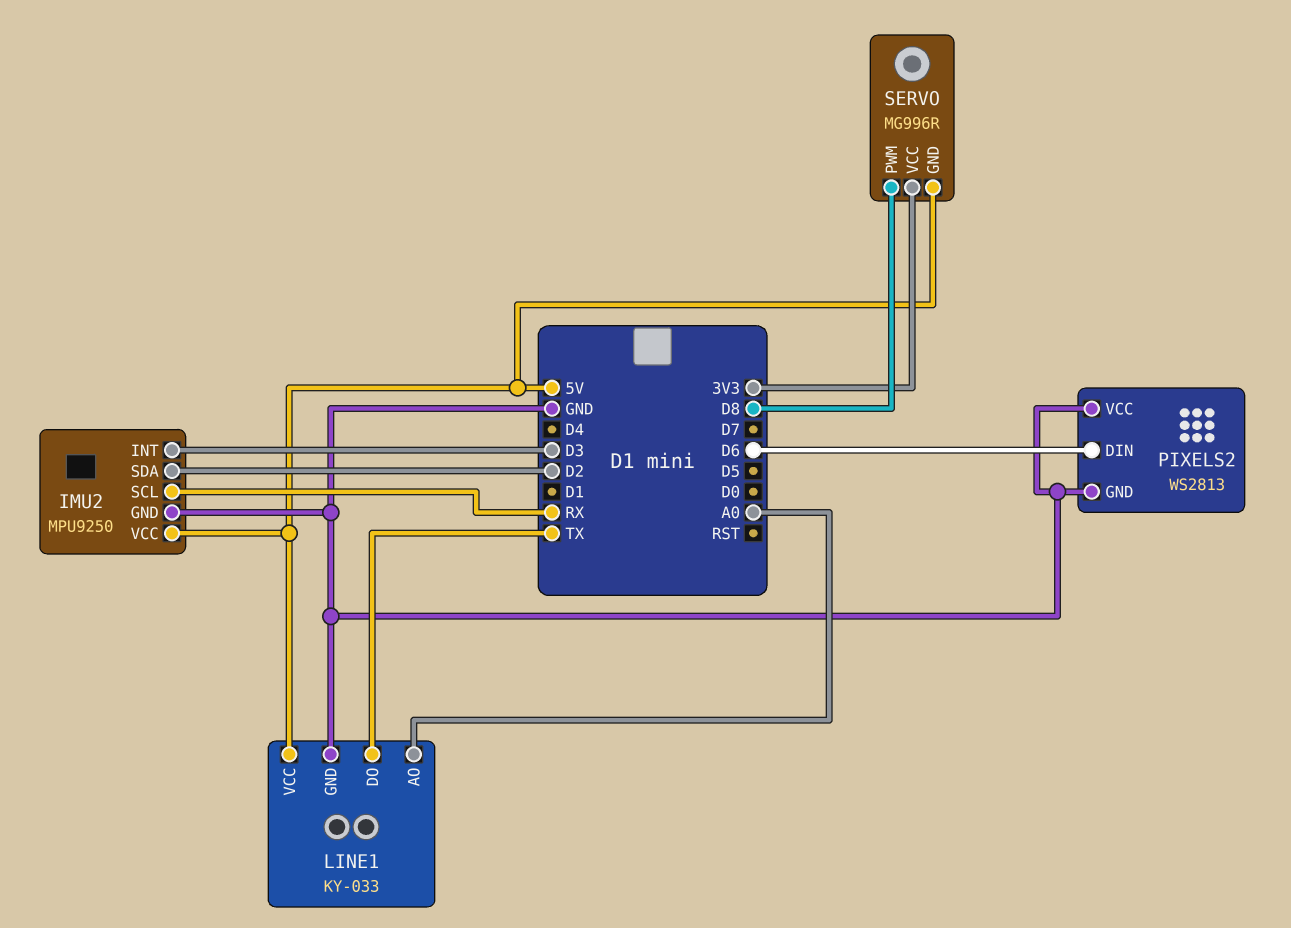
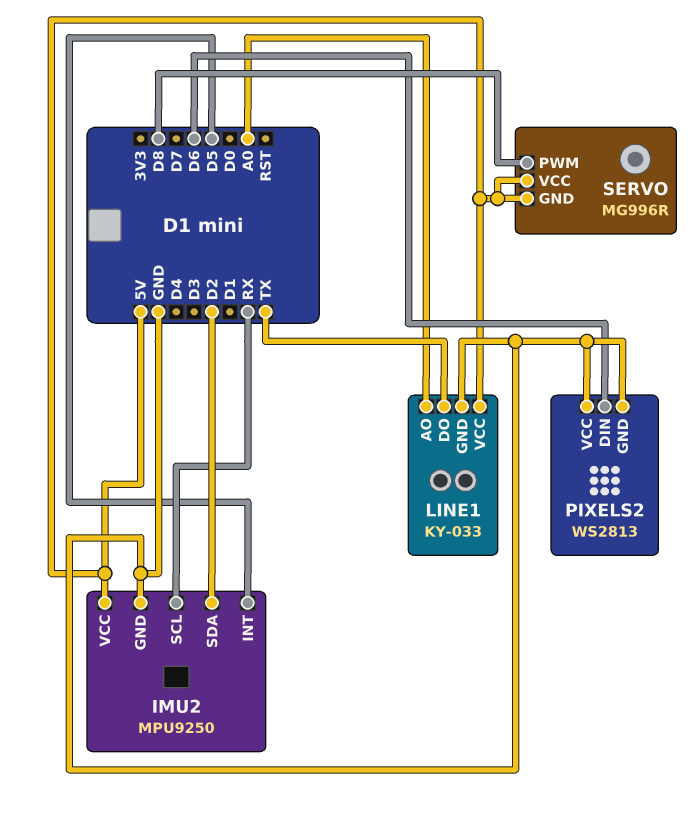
IMU2 pin INT: D3 -> D5
SERVO pin VCC: 3V3 -> 5V

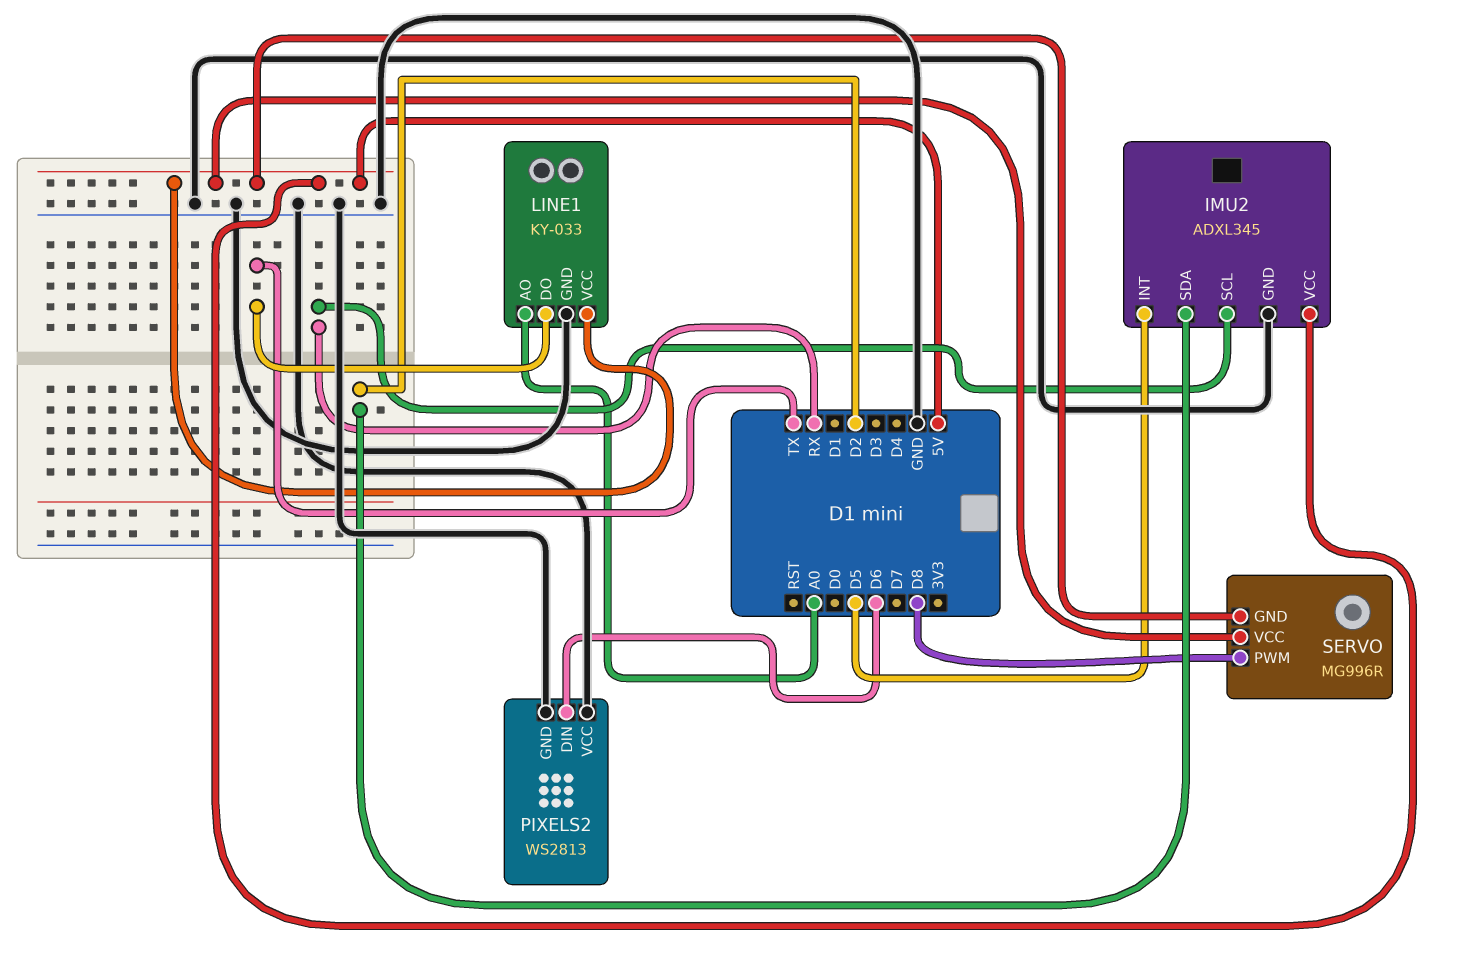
IMU2: MPU9250 -> ADXL345

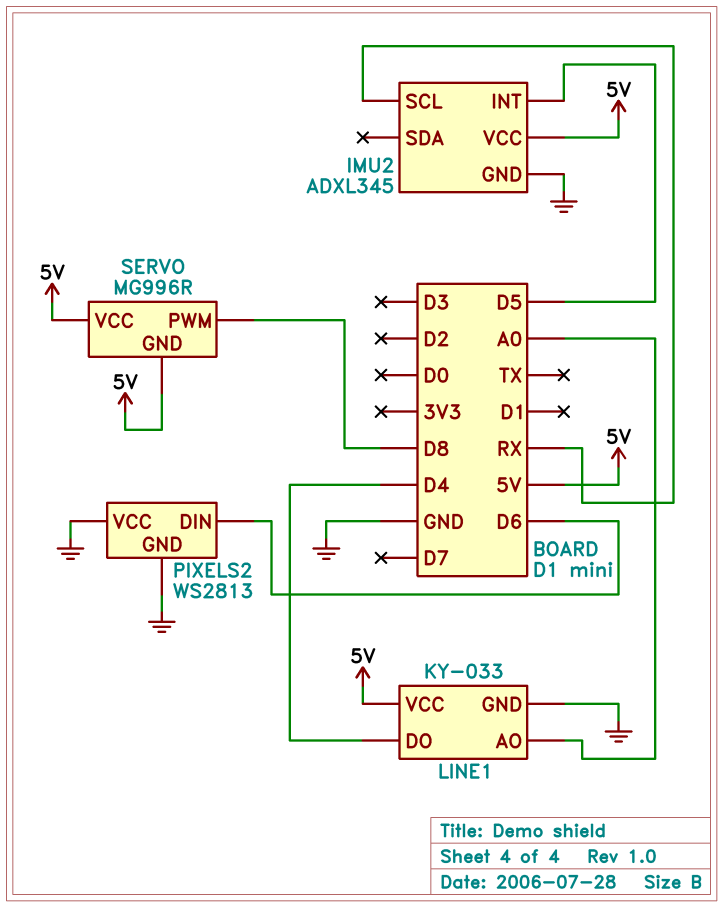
IMU2 pin SDA: D2 -> none
LINE1 pin DO: TX -> D4

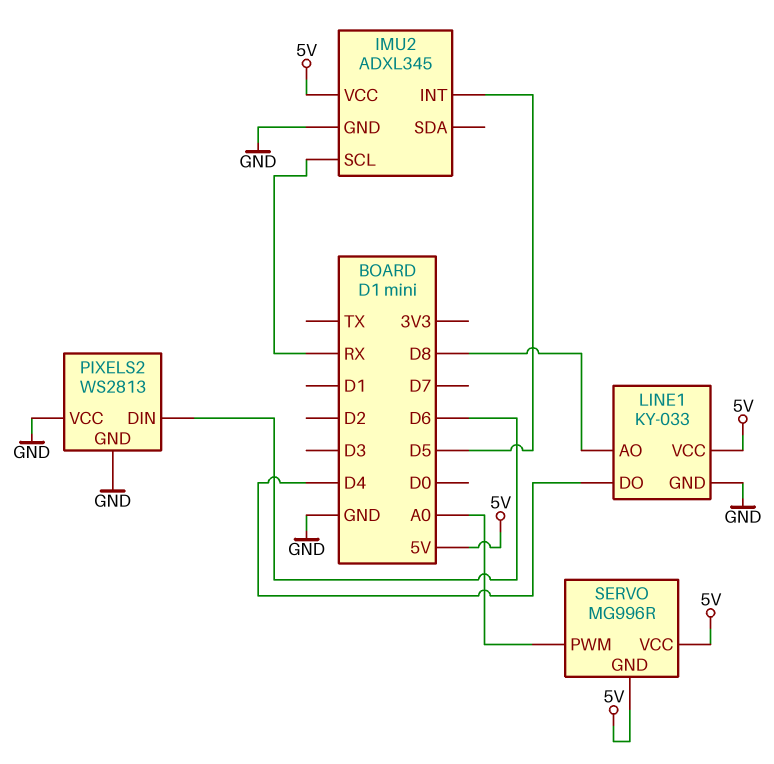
LINE1 pin AO: A0 -> D8
SERVO pin PWM: D8 -> A0

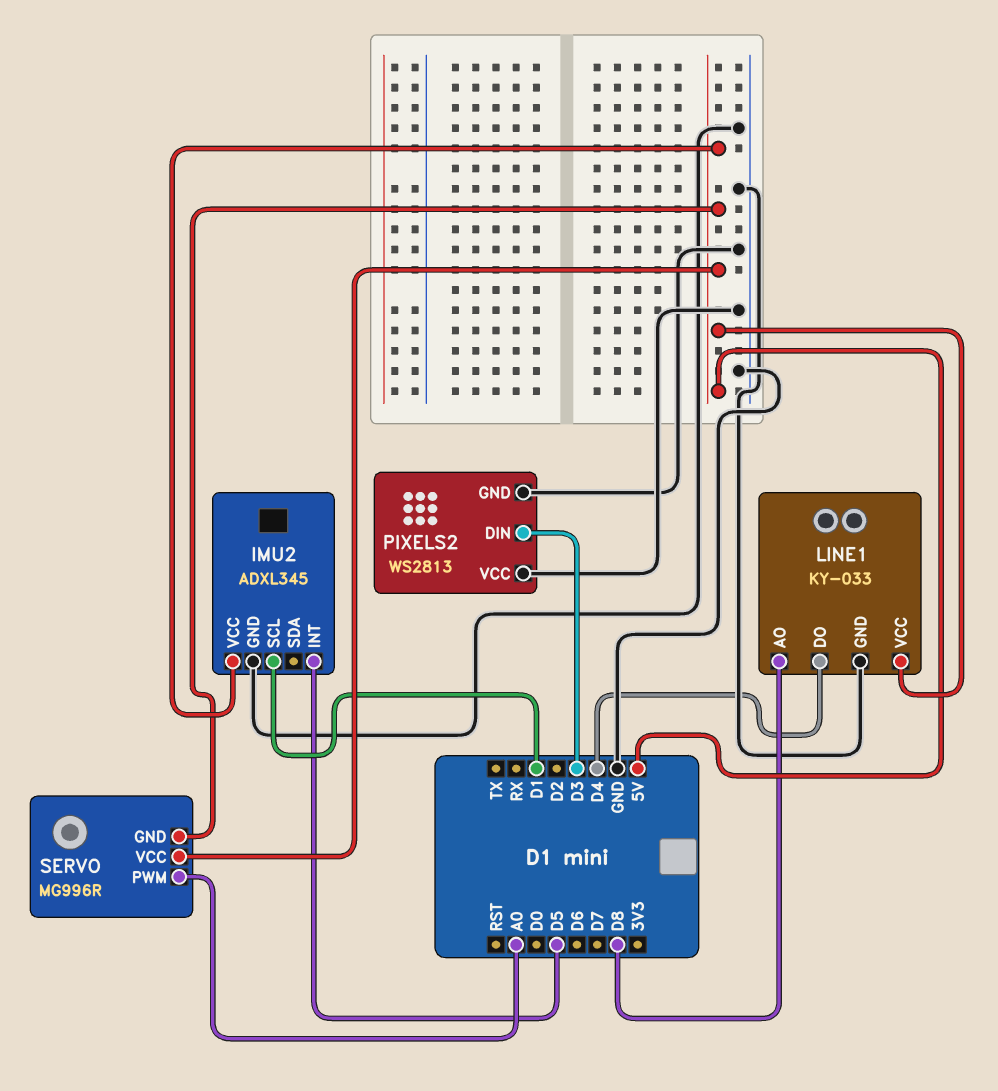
IMU2 pin SCL: RX -> D1
PIXELS2 pin DIN: D6 -> D3

